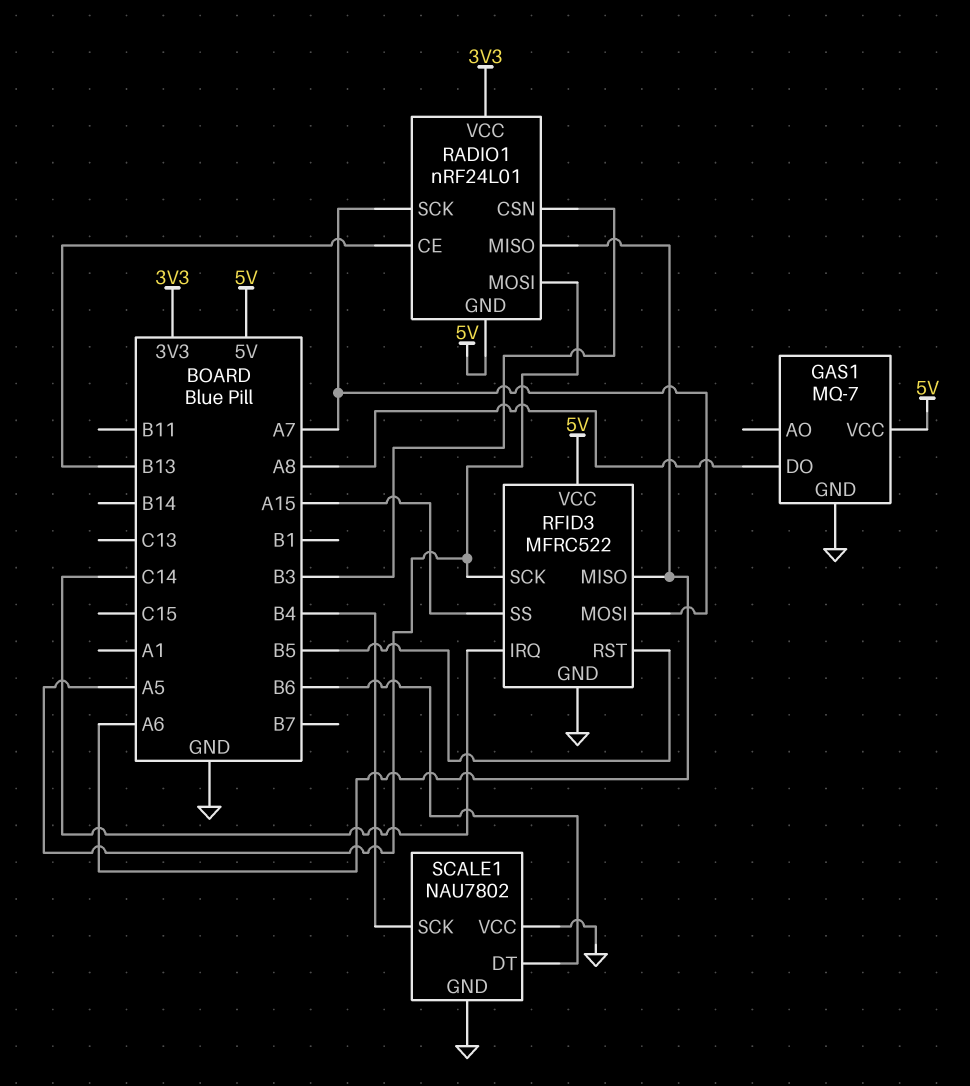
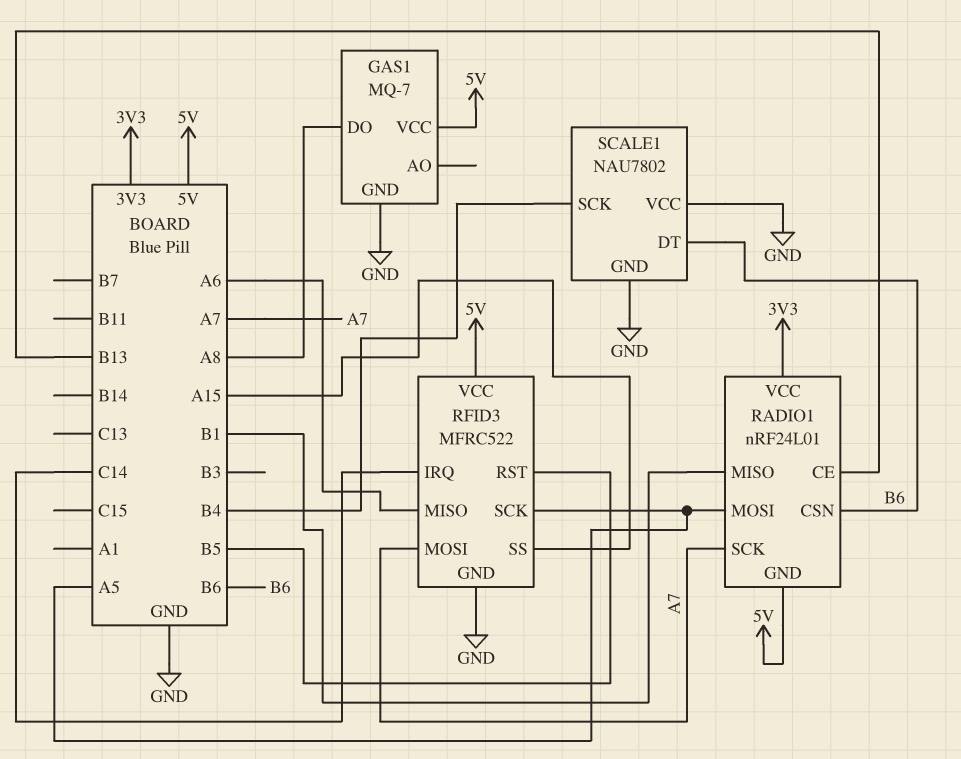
RADIO1 pin CSN: B3 -> B6
RADIO1 pin MISO: A6 -> B1

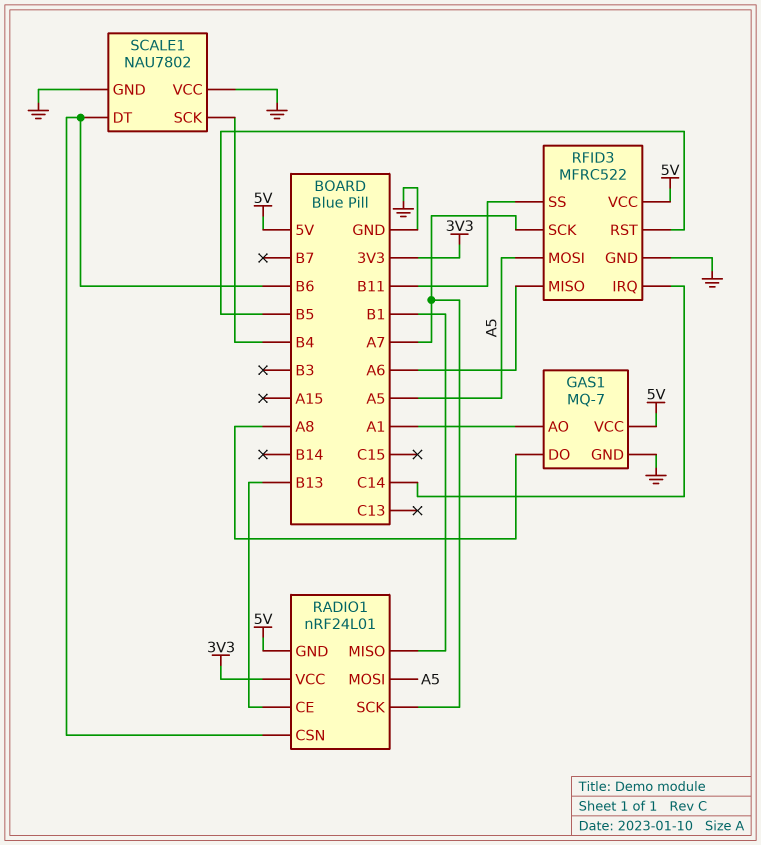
GAS1 pin AO: none -> A1
RFID3 pin MOSI: A7 -> A5
RFID3 pin SCK: A5 -> A7
RFID3 pin SS: A15 -> B11

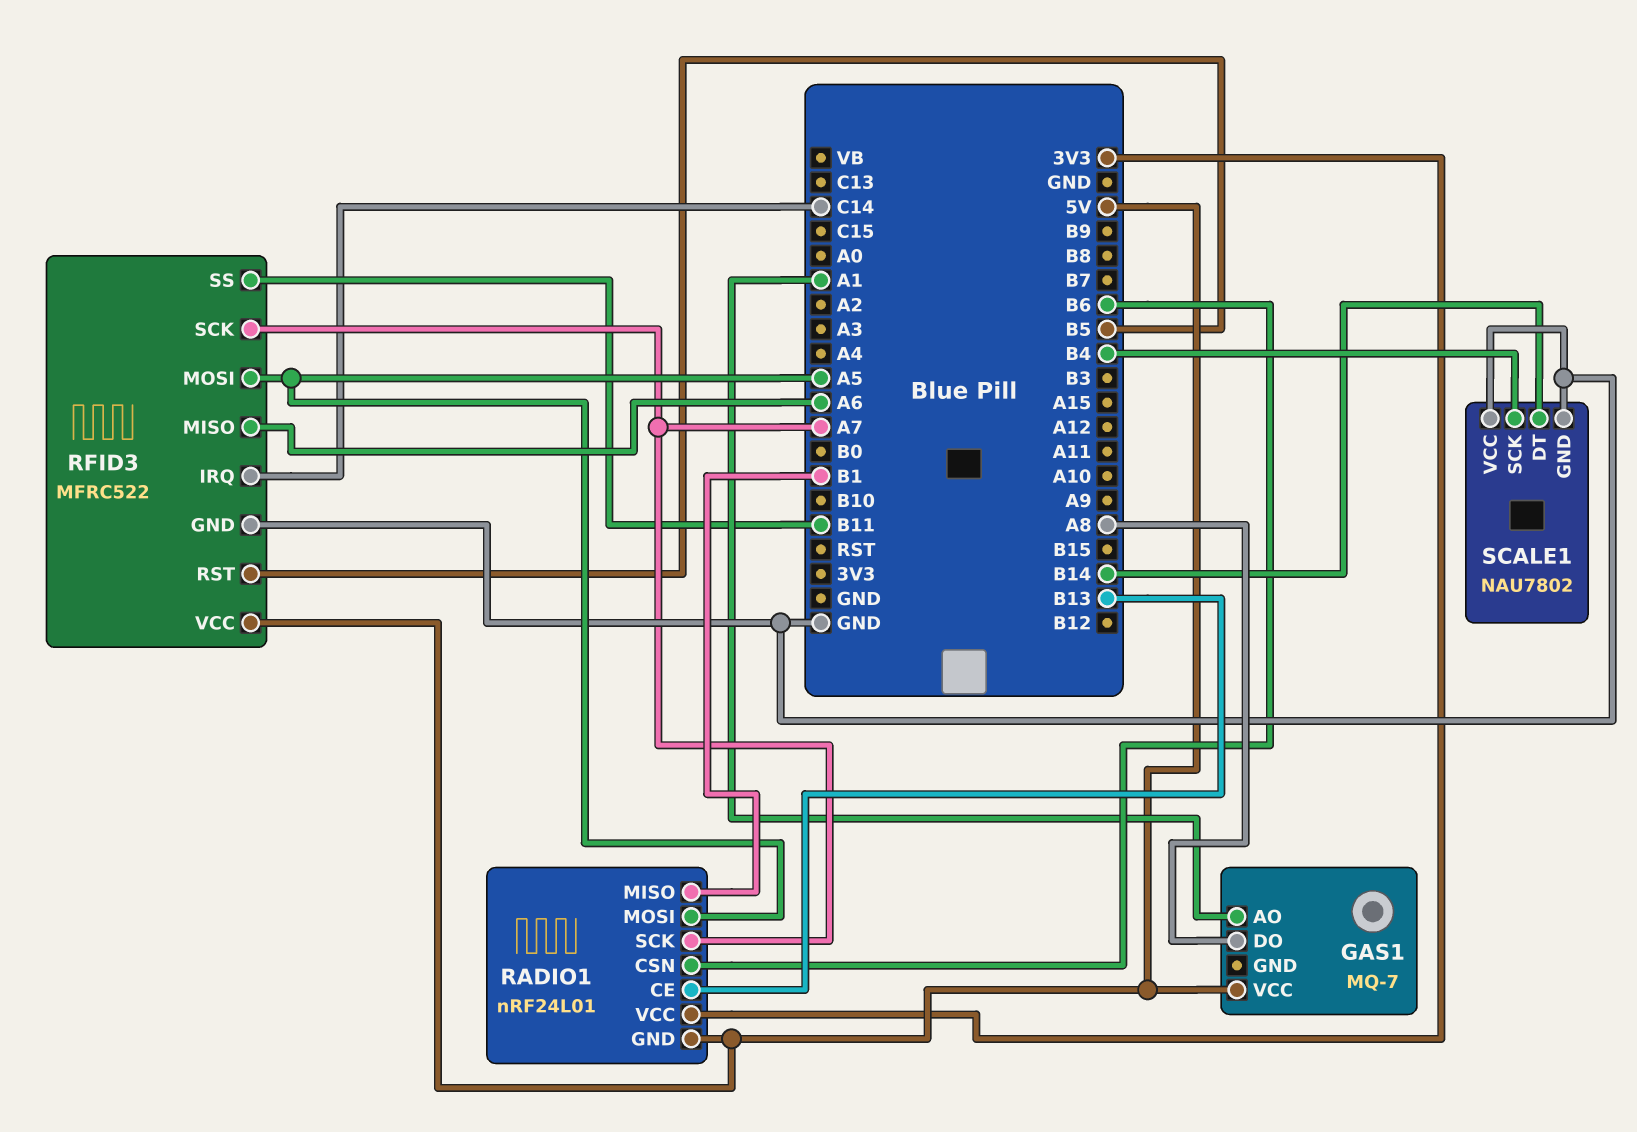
GAS1 pin GND: GND -> none
SCALE1 pin DT: B6 -> B14

